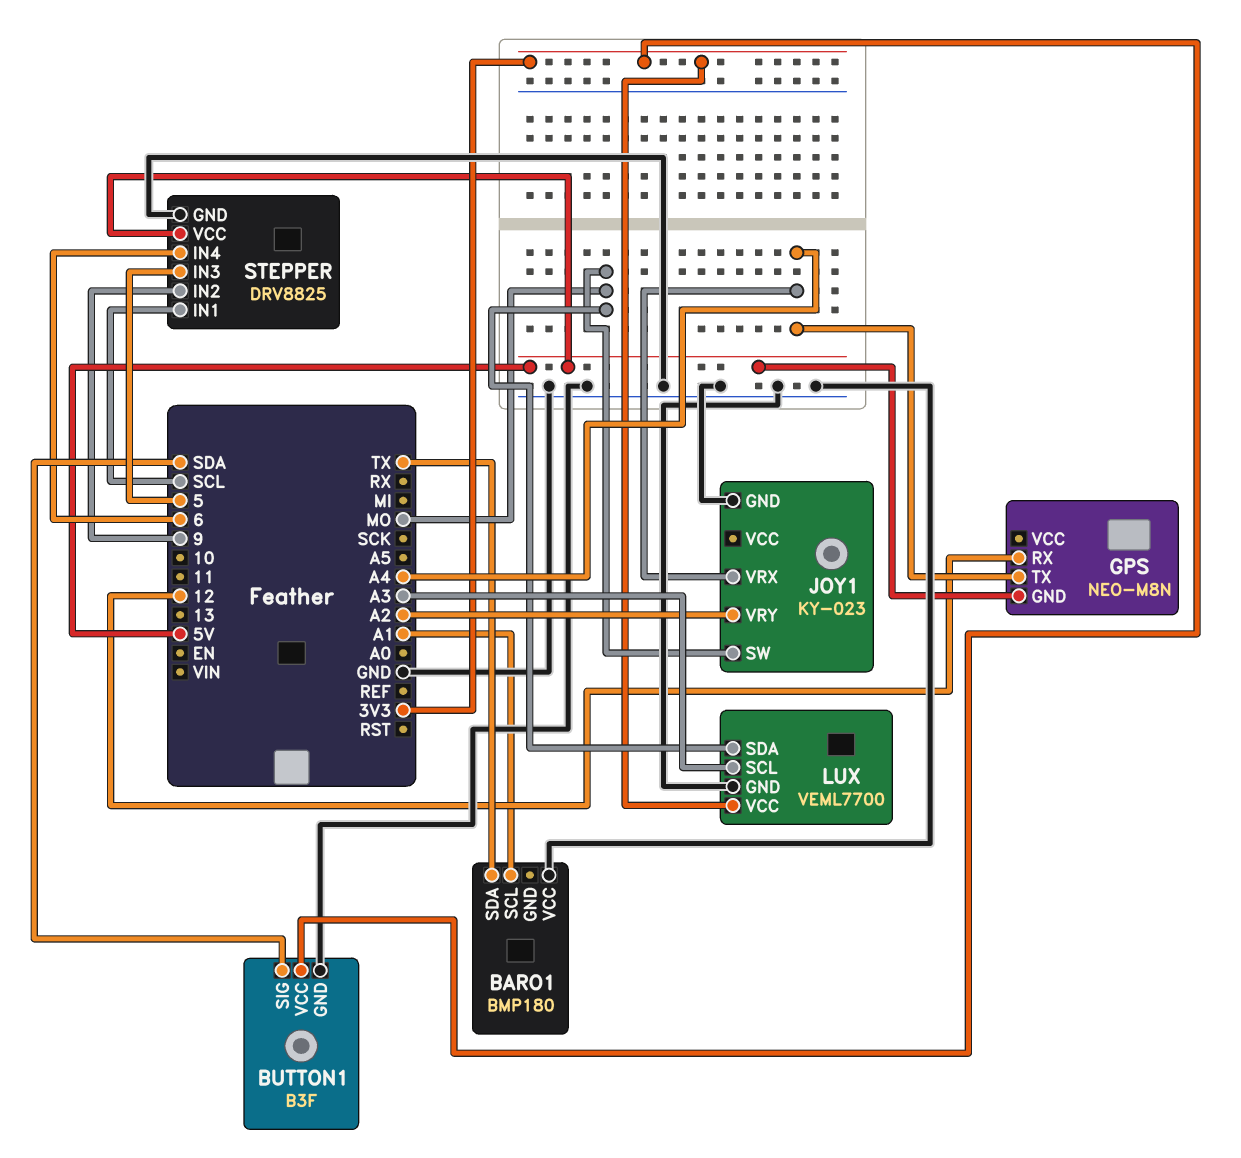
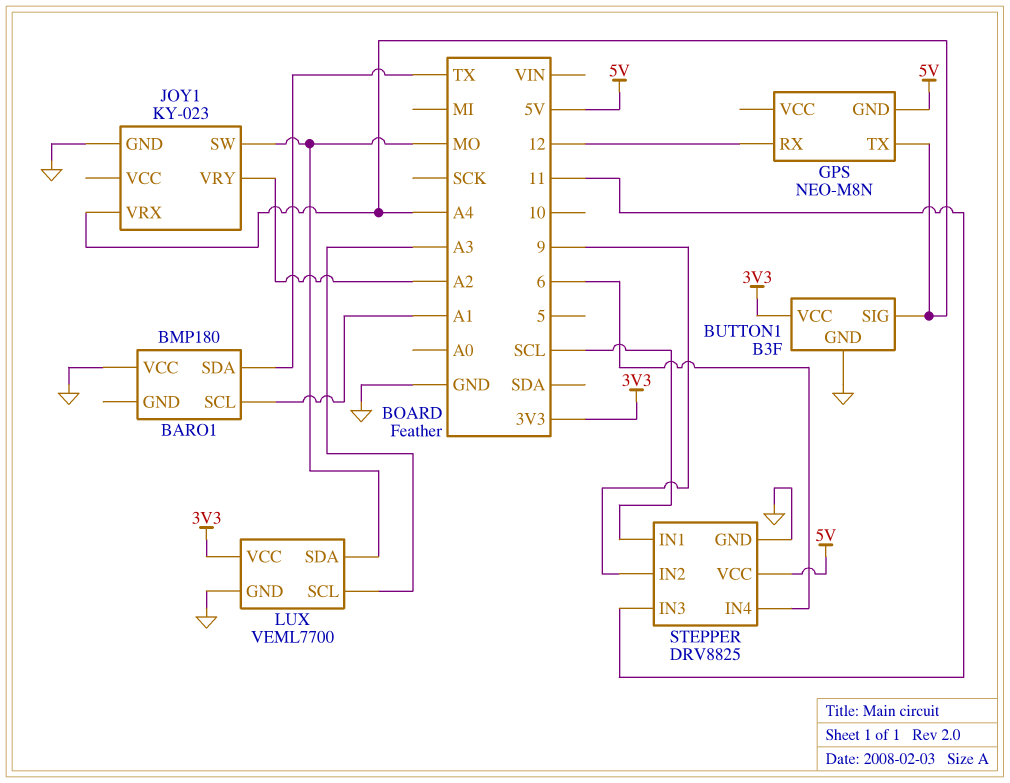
BUTTON1 pin SIG: SDA -> A4
STEPPER pin IN3: 5 -> 11

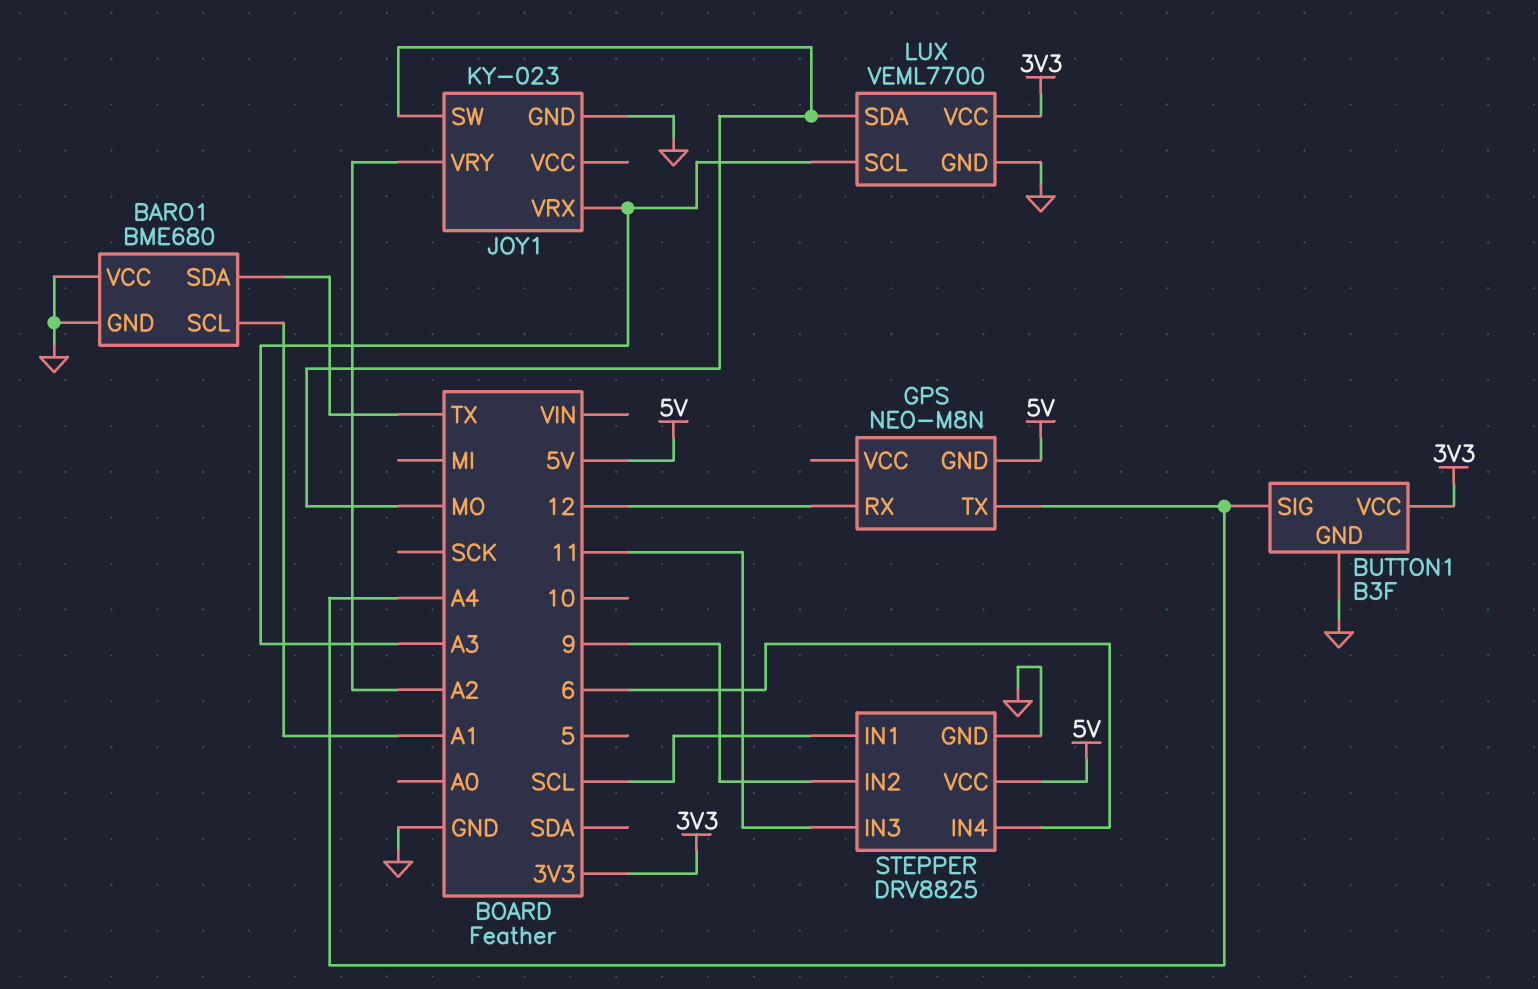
BARO1: BMP180 -> BME680
BARO1 pin GND: none -> GND
JOY1 pin VRX: A4 -> A3

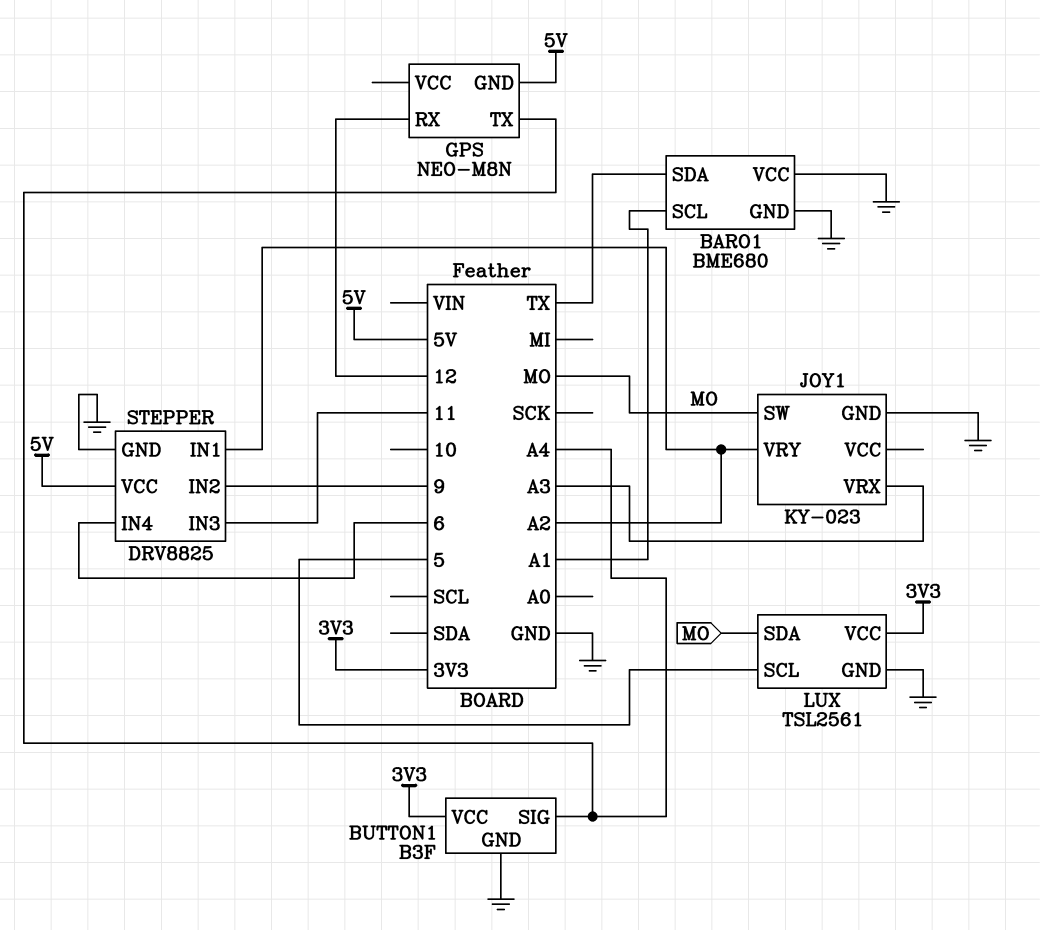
LUX: VEML7700 -> TSL2561
LUX pin SCL: A3 -> 5
STEPPER pin IN1: SCL -> A2

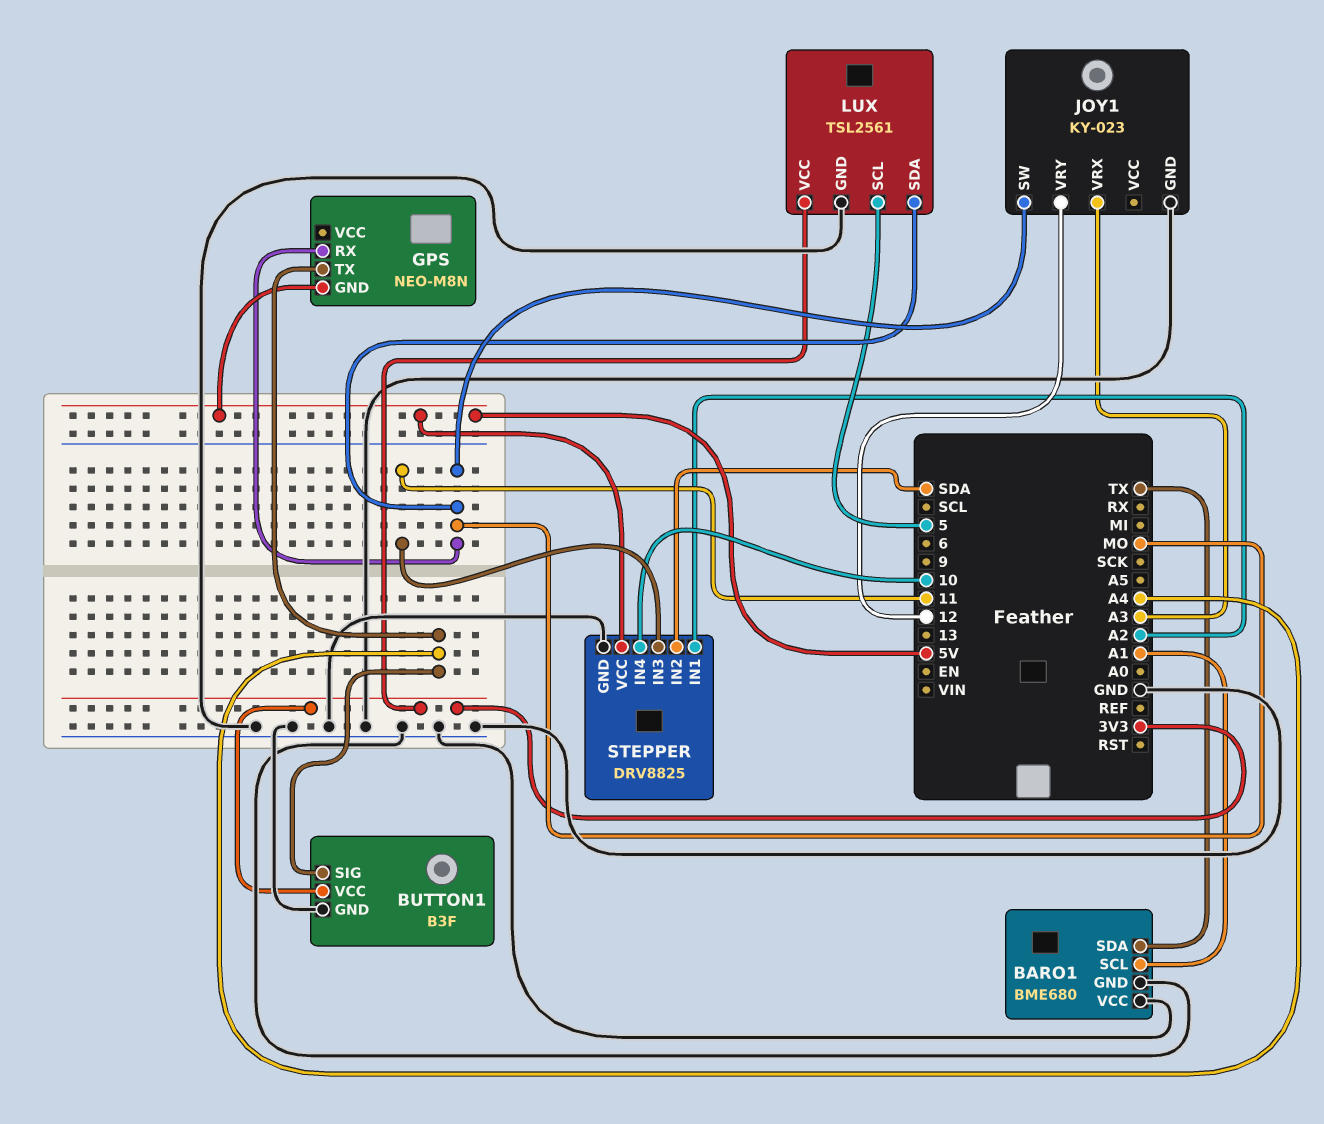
GPS pin RX: 12 -> MO
JOY1 pin VRY: A2 -> 12
STEPPER pin IN2: 9 -> SDA
STEPPER pin IN4: 6 -> 10

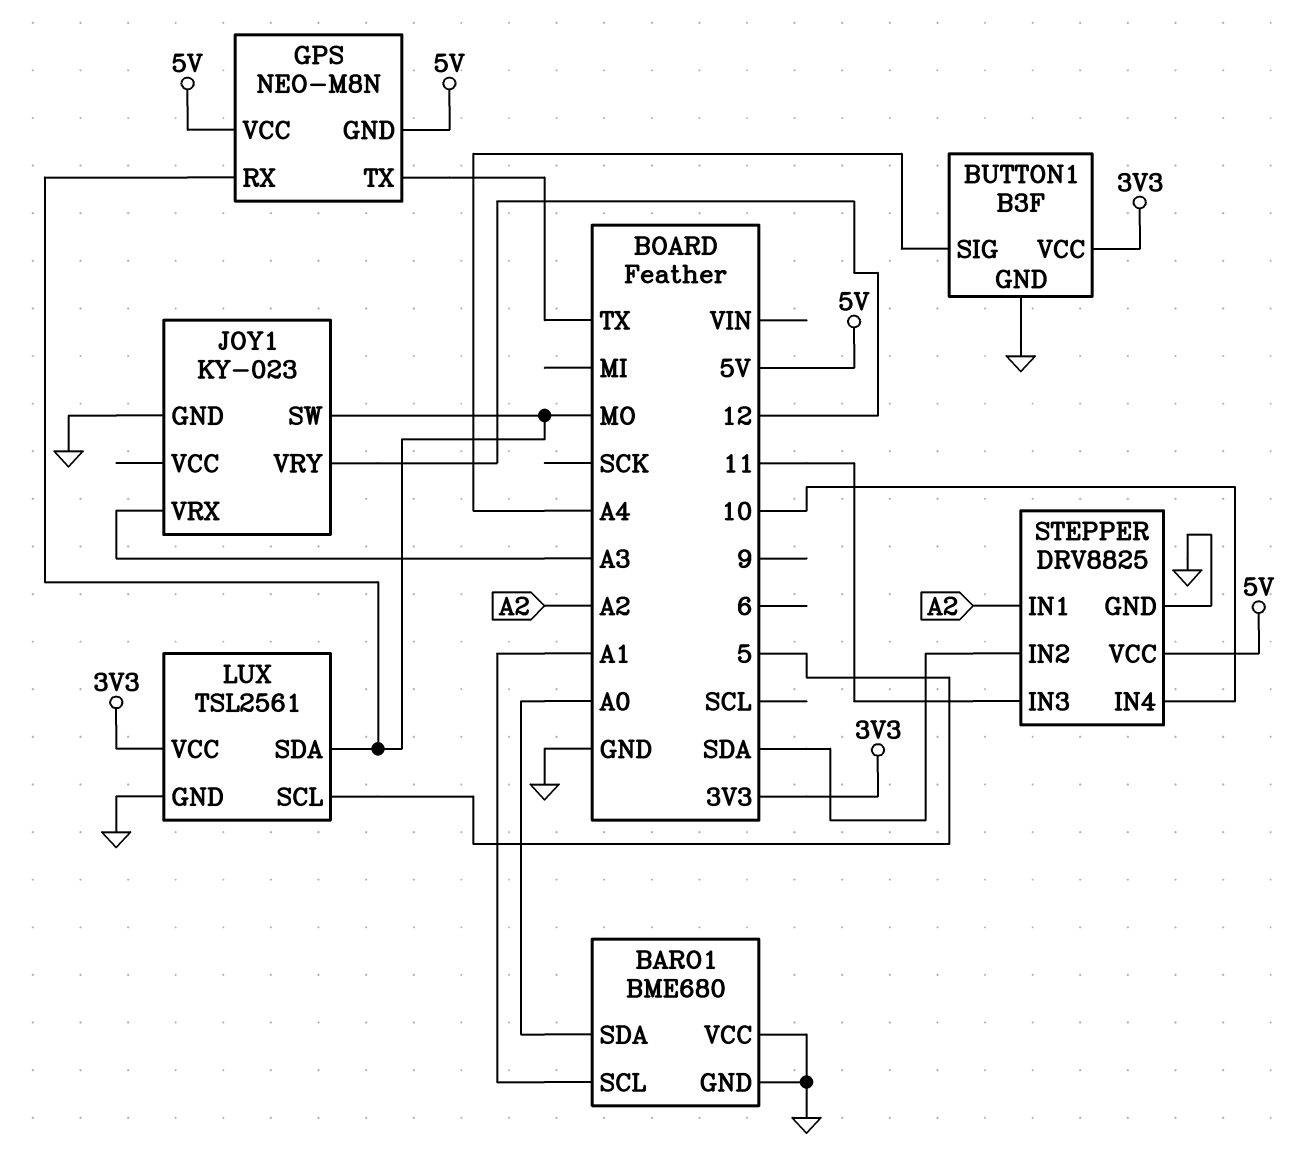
BARO1 pin SDA: TX -> A0
GPS pin TX: A4 -> TX
GPS pin VCC: none -> 5V

